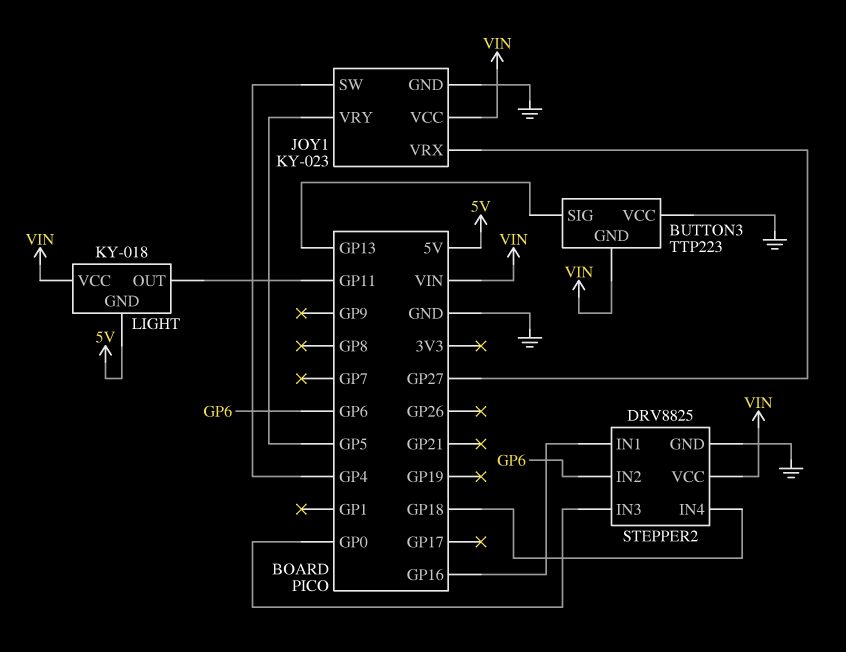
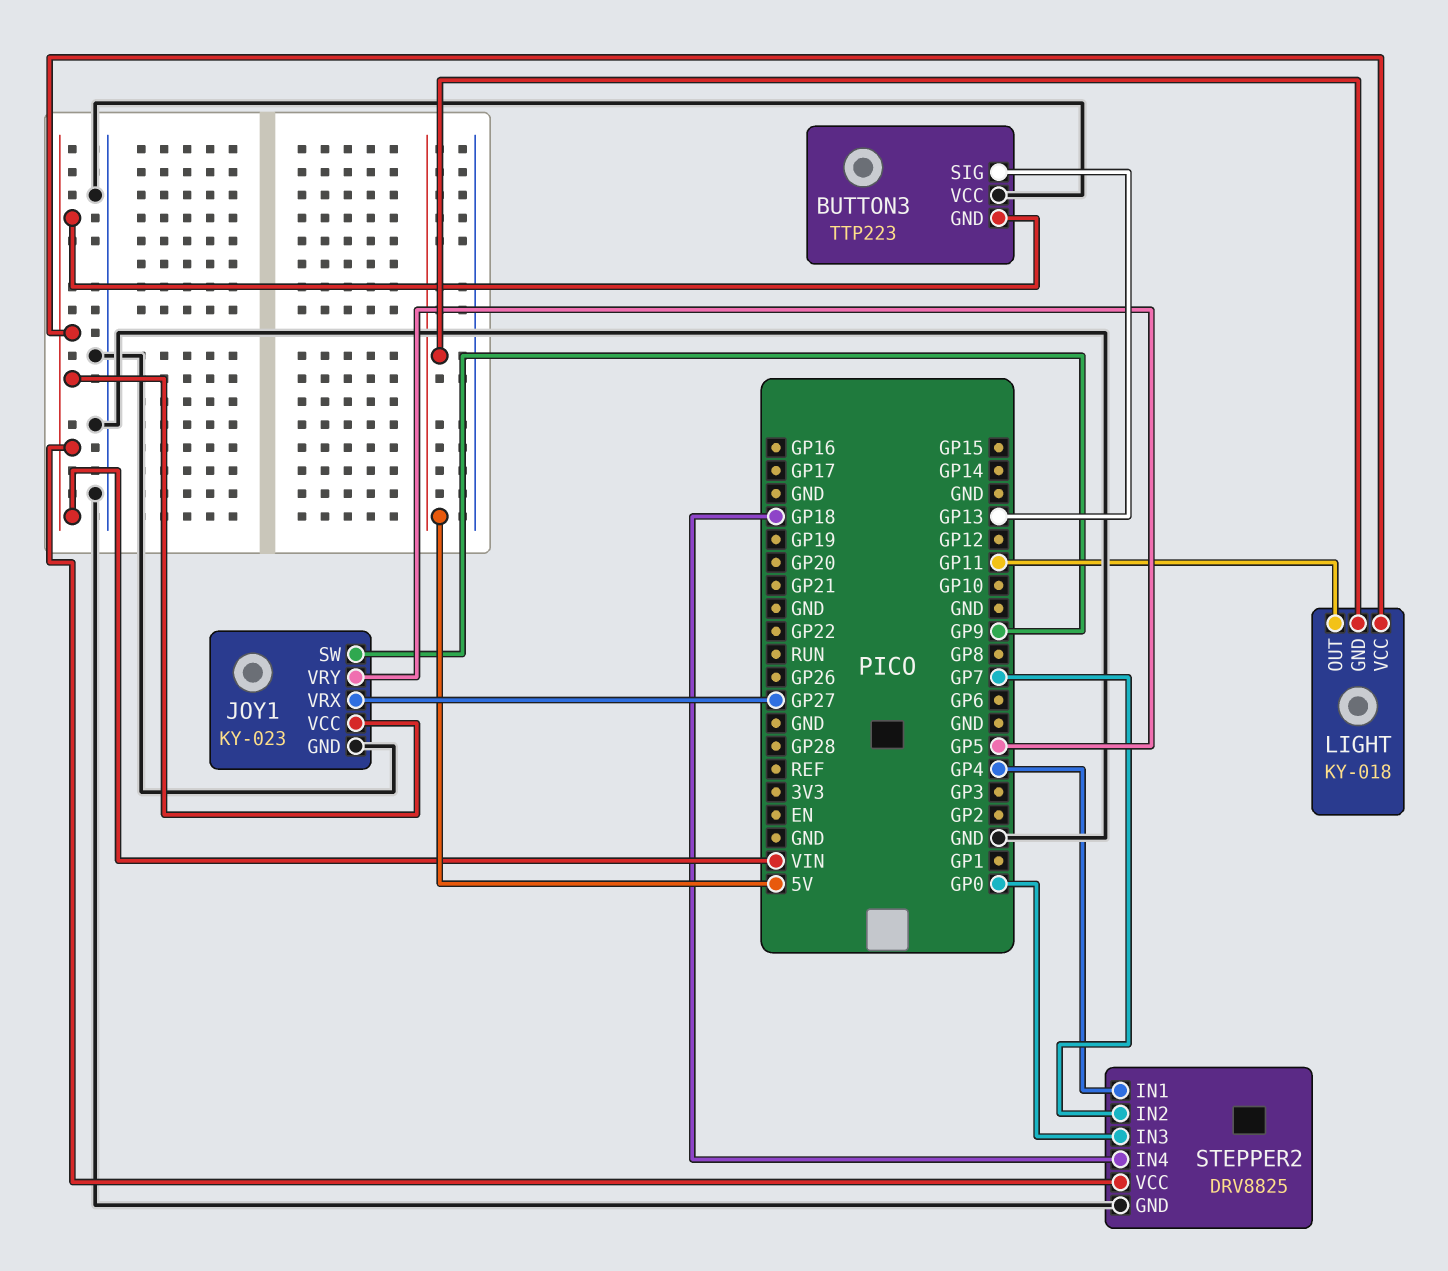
JOY1 pin SW: GP4 -> GP9
STEPPER2 pin IN1: GP16 -> GP4
STEPPER2 pin IN2: GP6 -> GP7

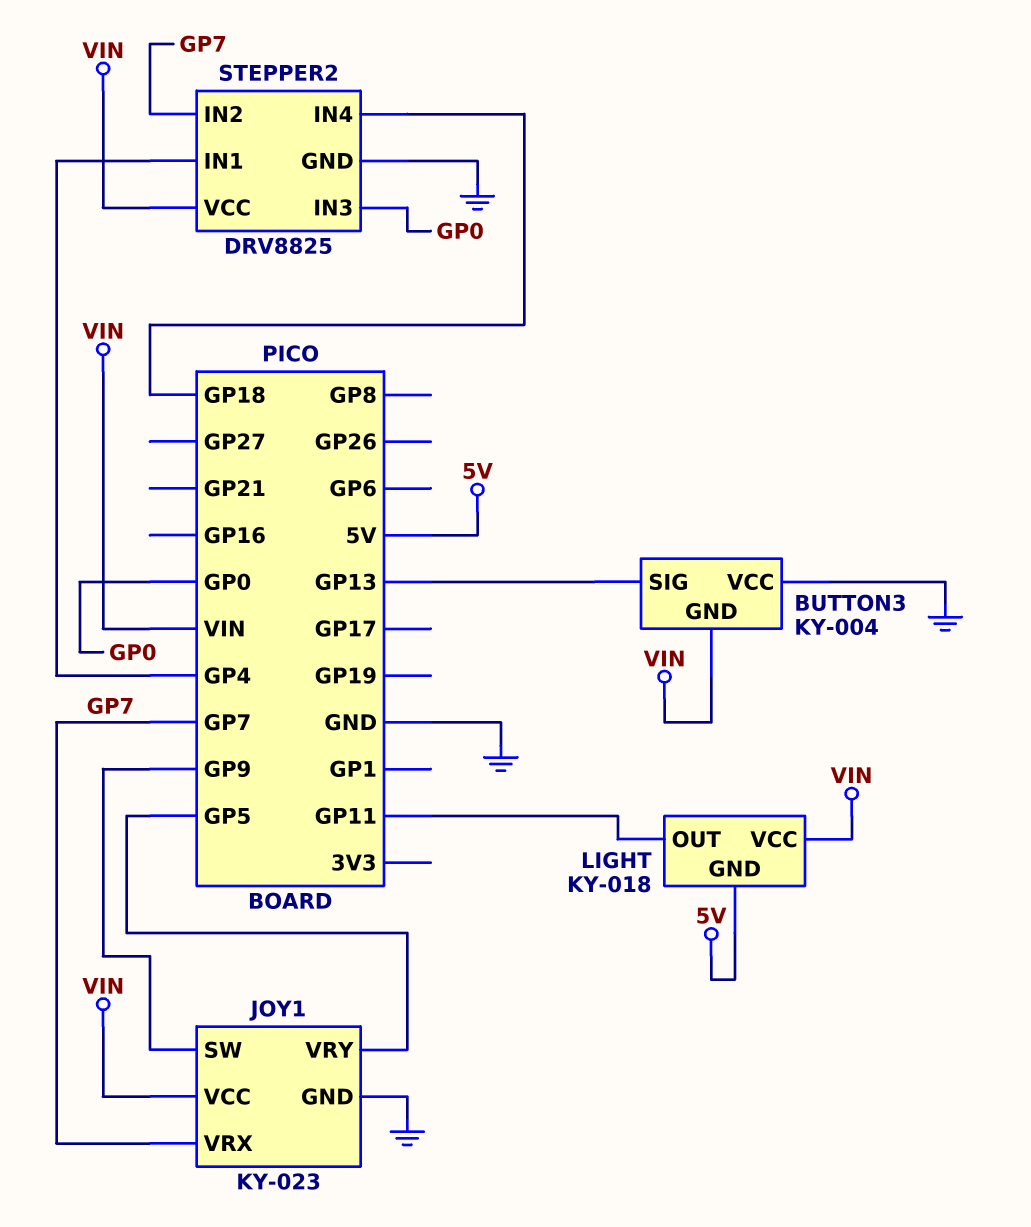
BUTTON3: TTP223 -> KY-004
JOY1 pin VRX: GP27 -> GP7

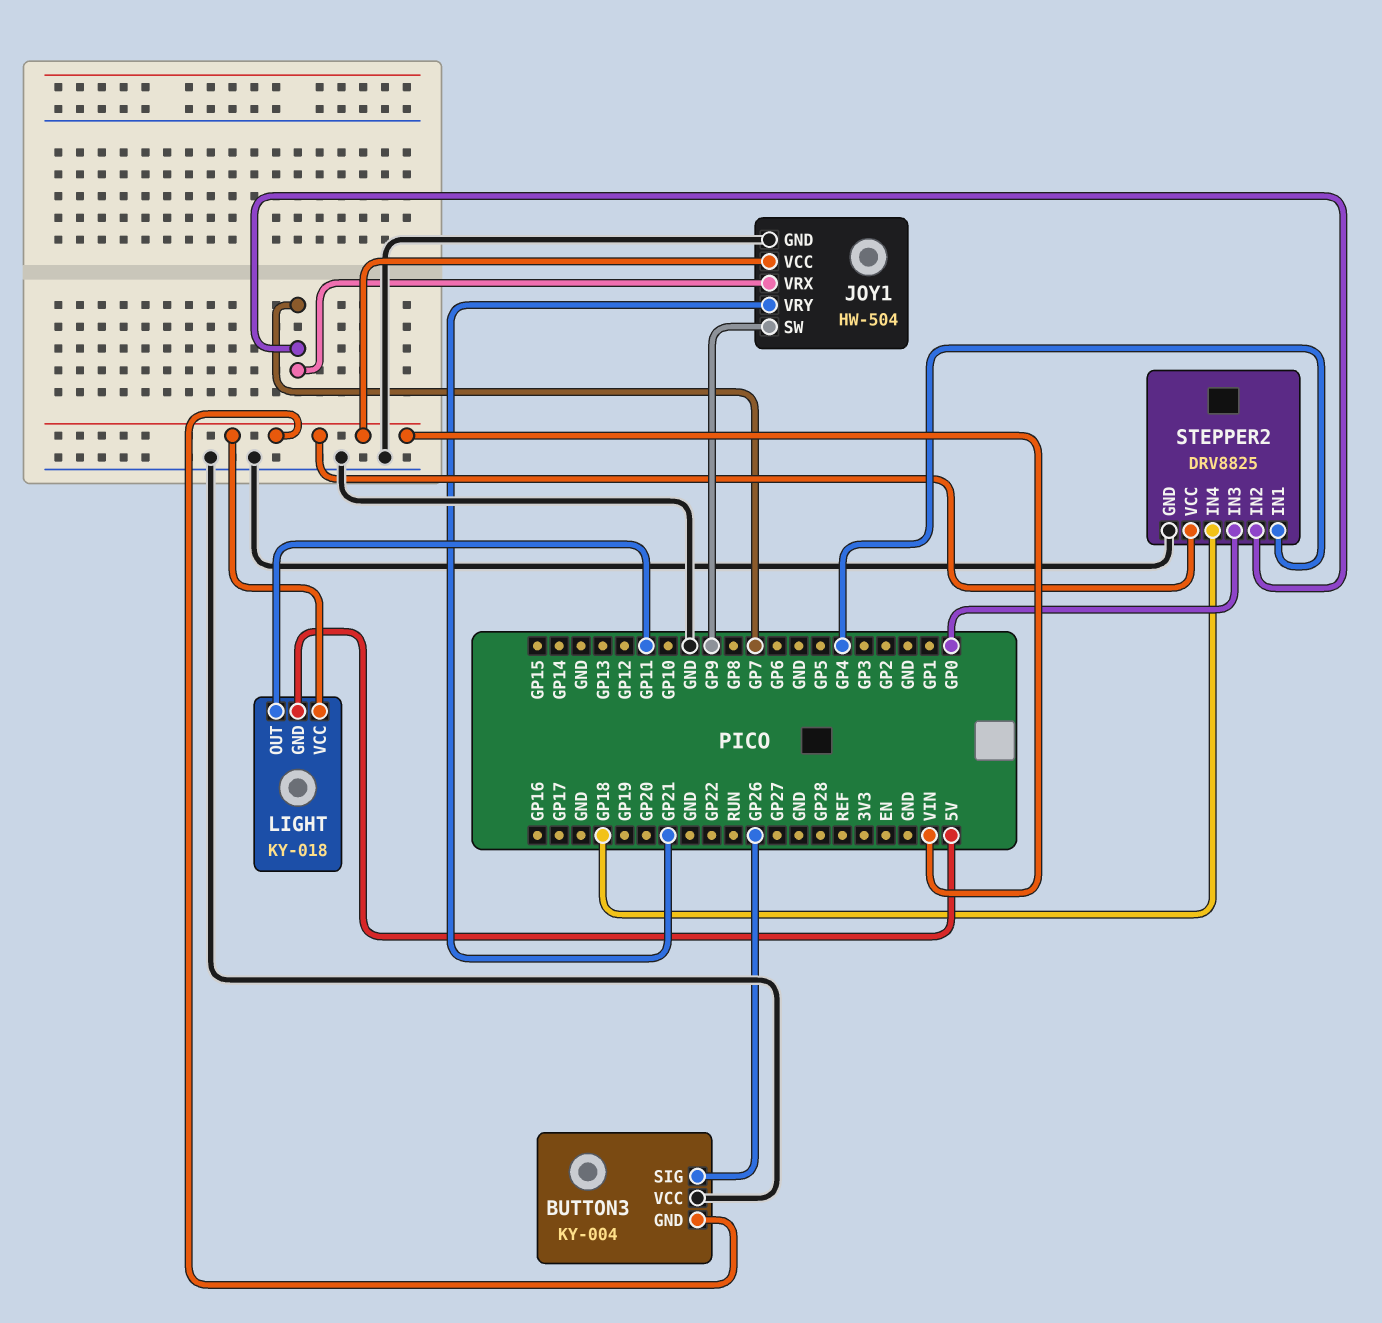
BUTTON3 pin SIG: GP13 -> GP26
JOY1: KY-023 -> HW-504
JOY1 pin VRY: GP5 -> GP21

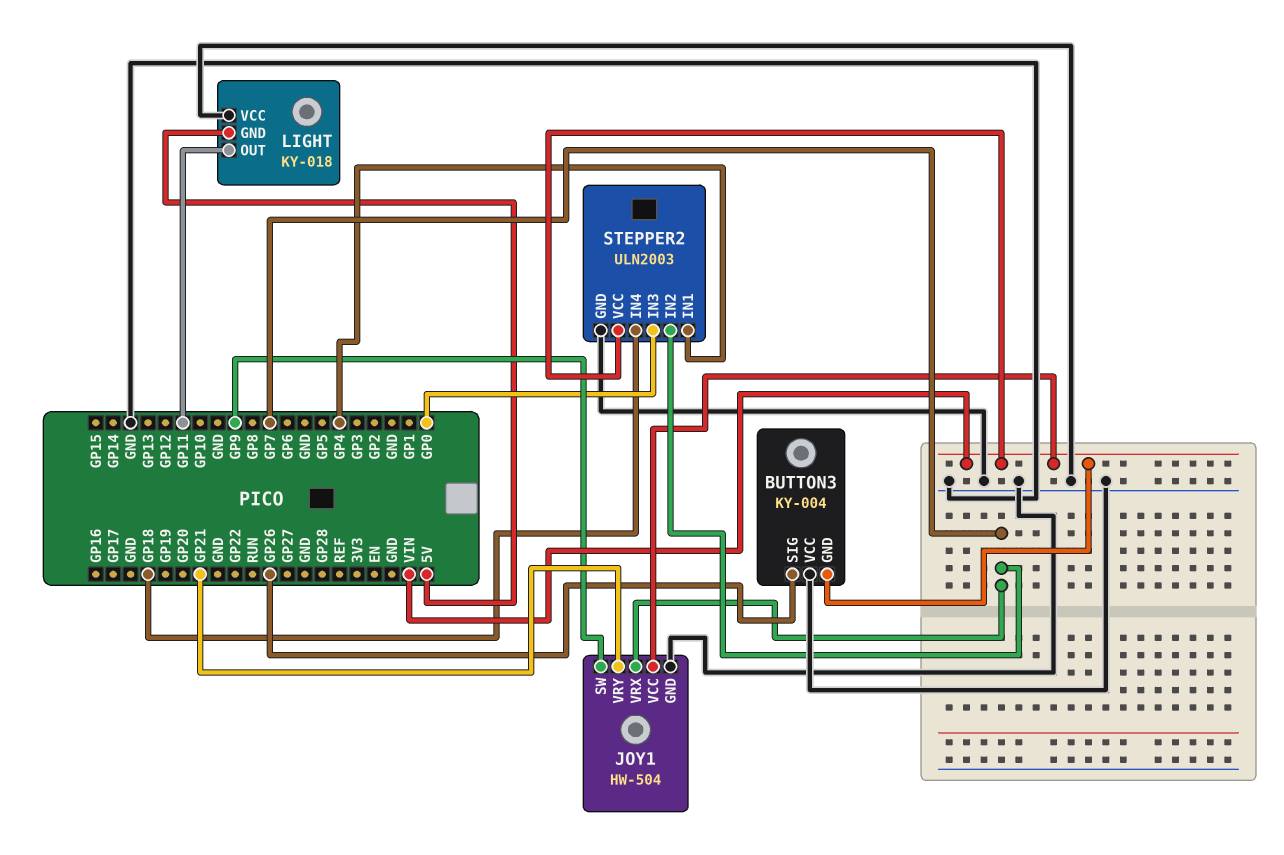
LIGHT pin VCC: VIN -> GND
STEPPER2: DRV8825 -> ULN2003

